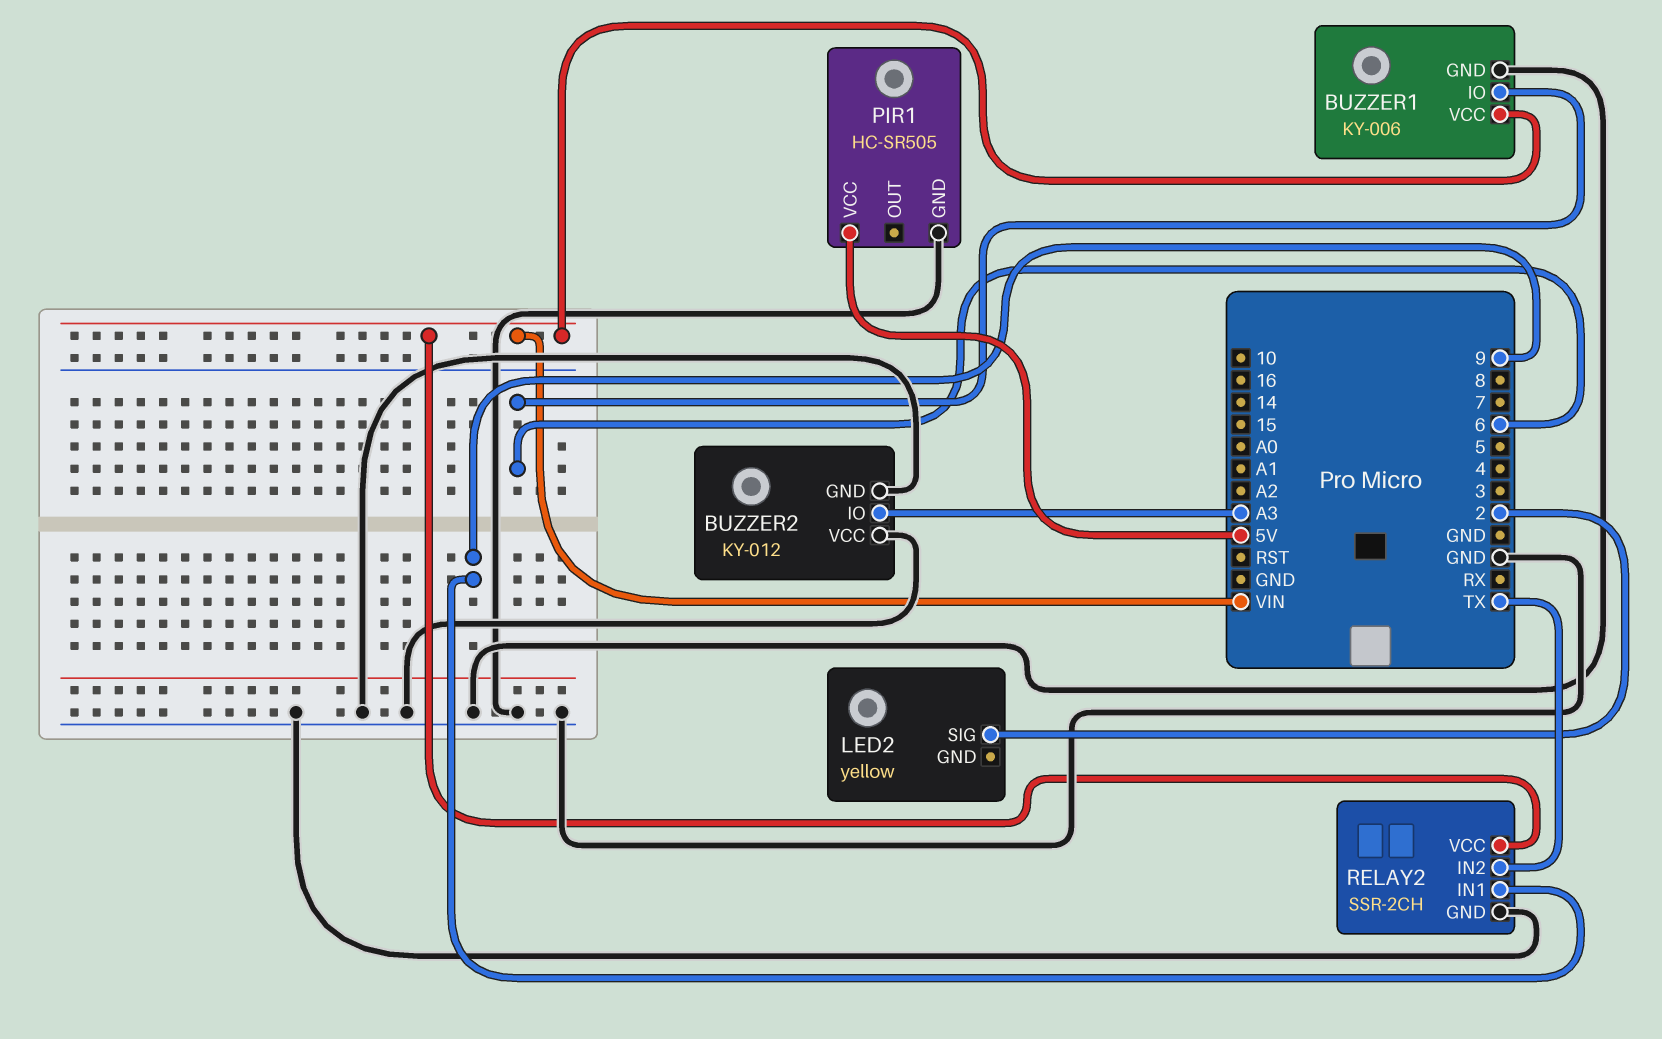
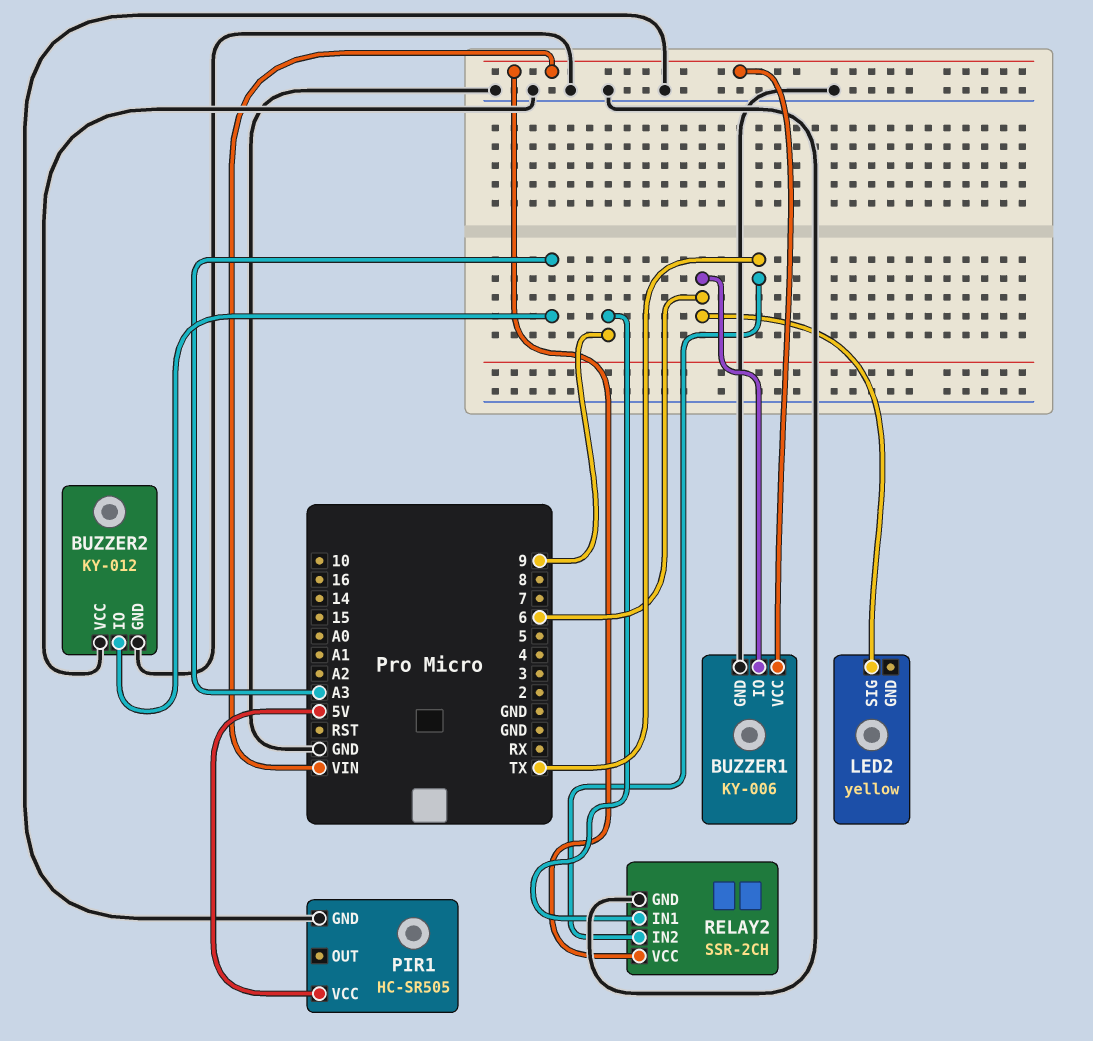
LED2 pin SIG: 2 -> 6

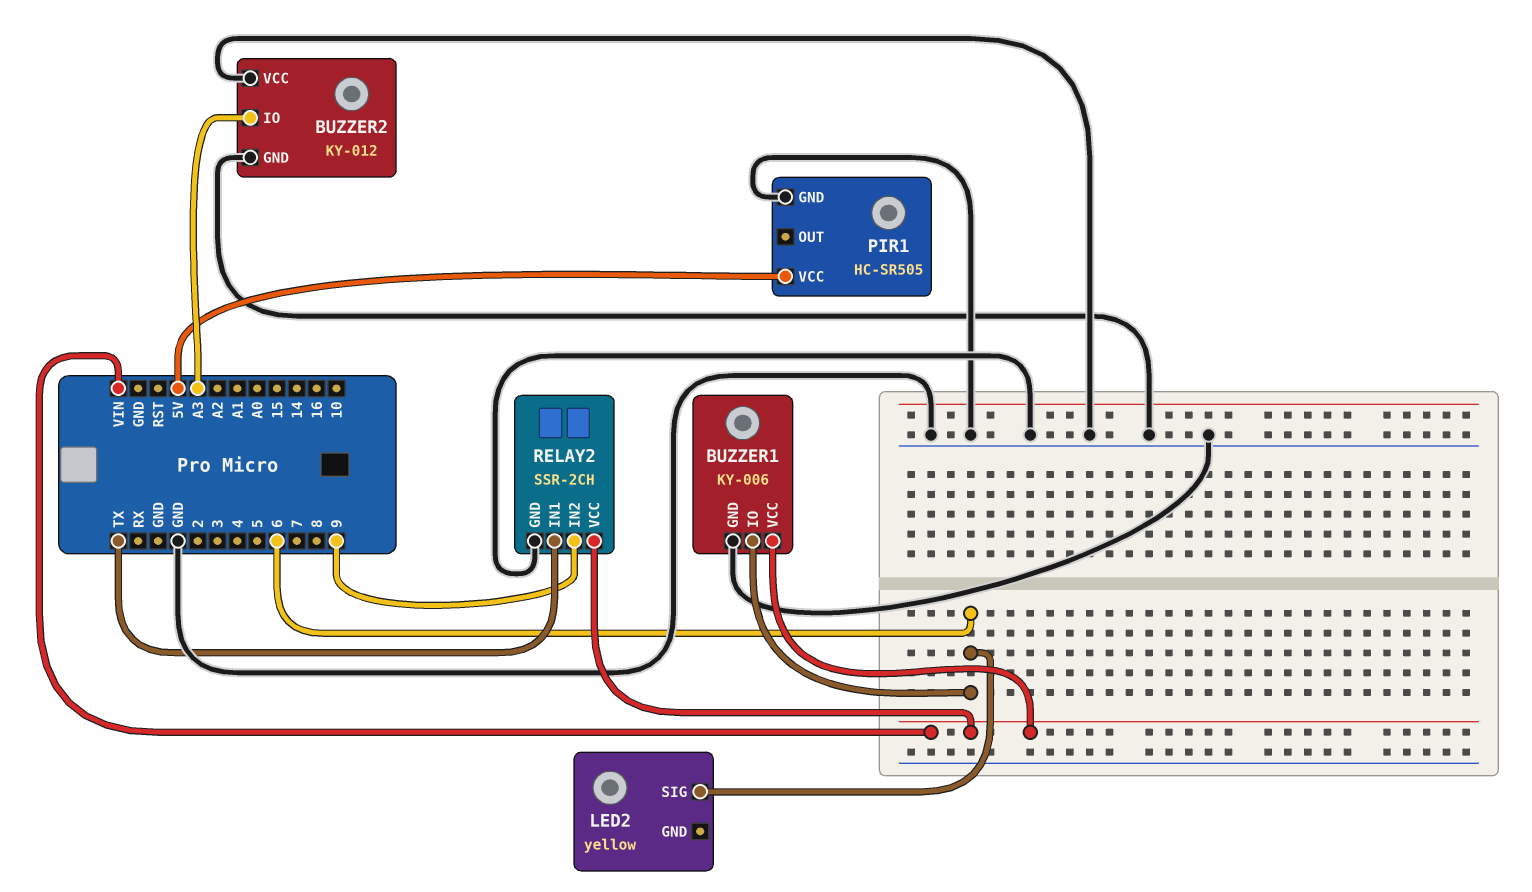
RELAY2 pin IN1: 9 -> TX
RELAY2 pin IN2: TX -> 9

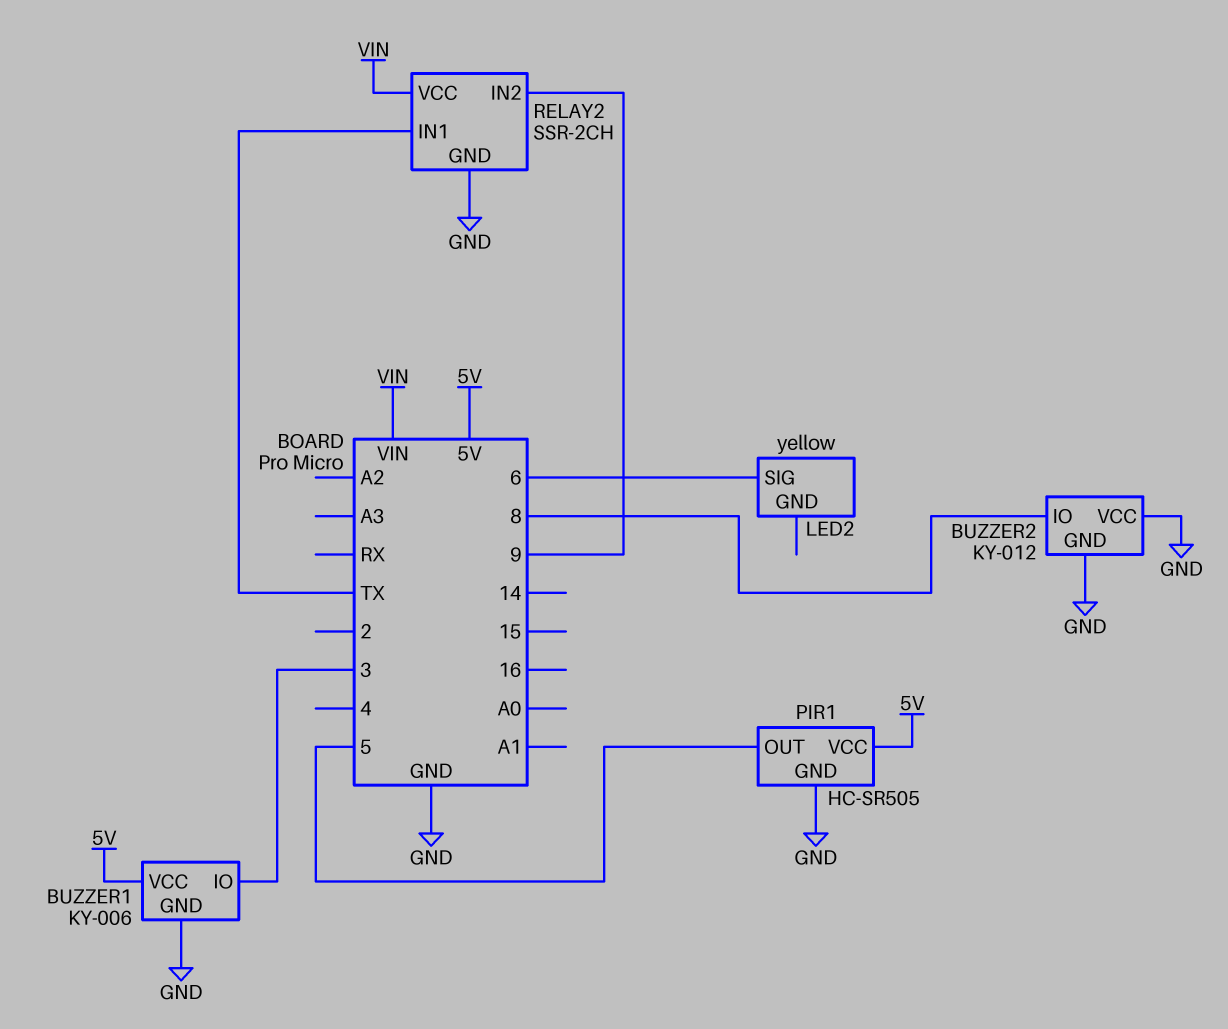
BUZZER1 pin IO: 6 -> 3
BUZZER1 pin VCC: VIN -> 5V
BUZZER2 pin IO: A3 -> 8
PIR1 pin OUT: none -> 5

